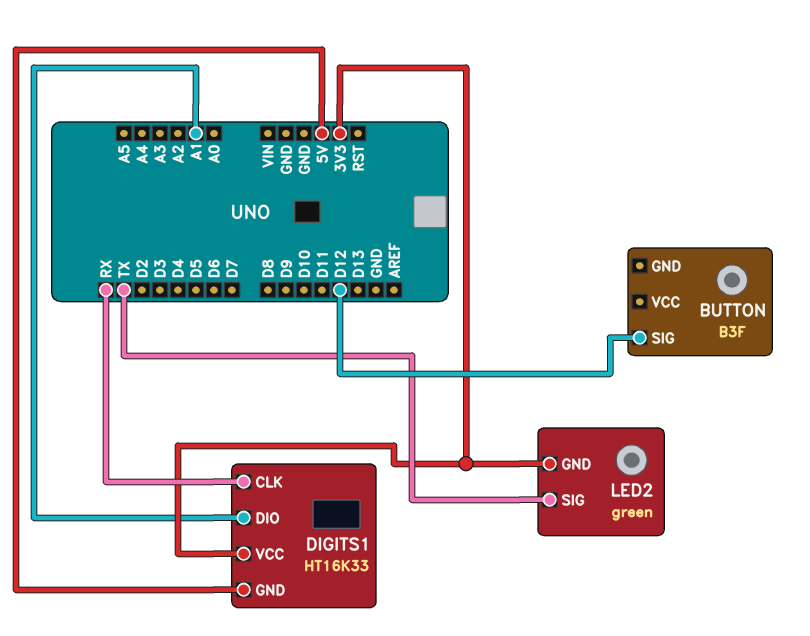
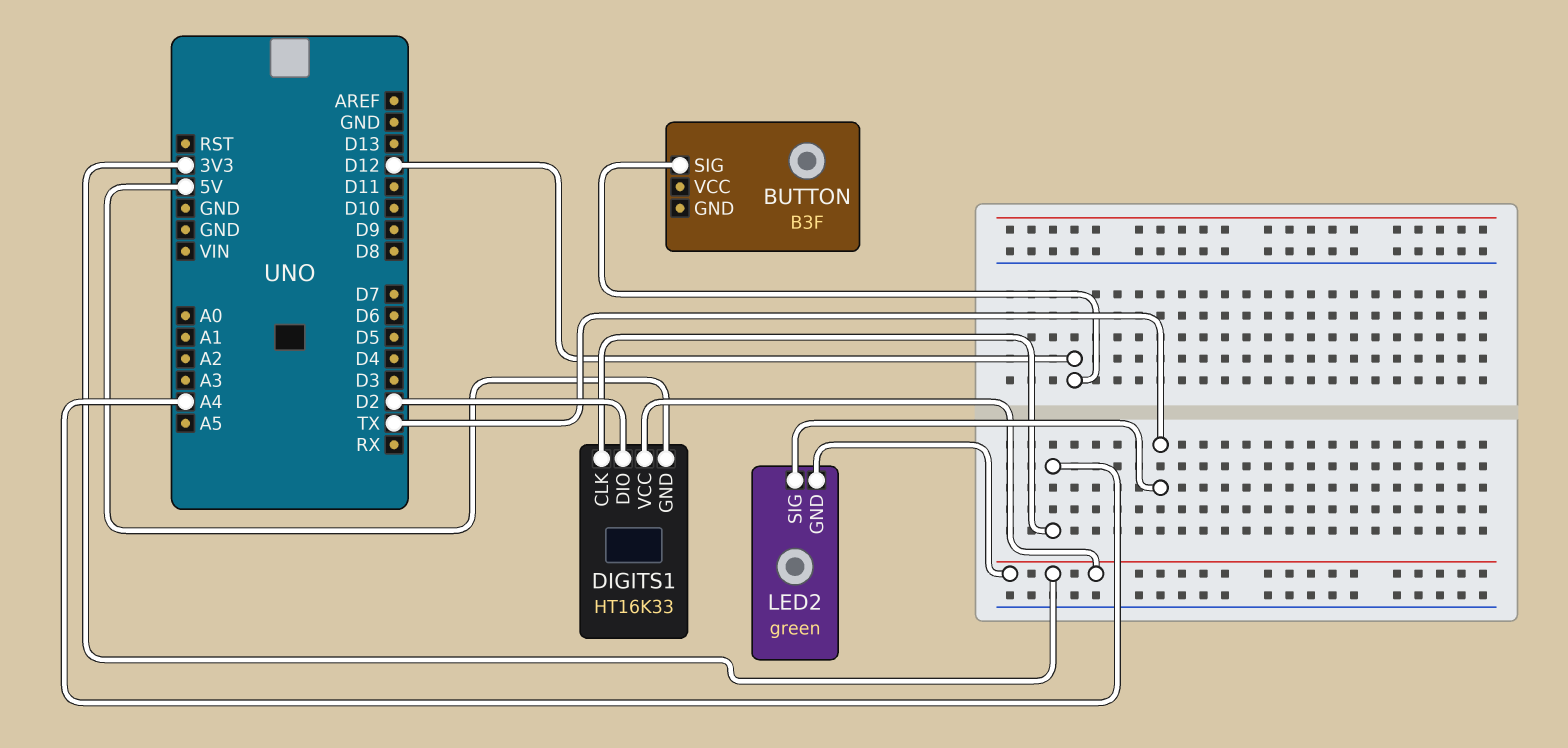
DIGITS1 pin CLK: RX -> A4
DIGITS1 pin DIO: A1 -> D2

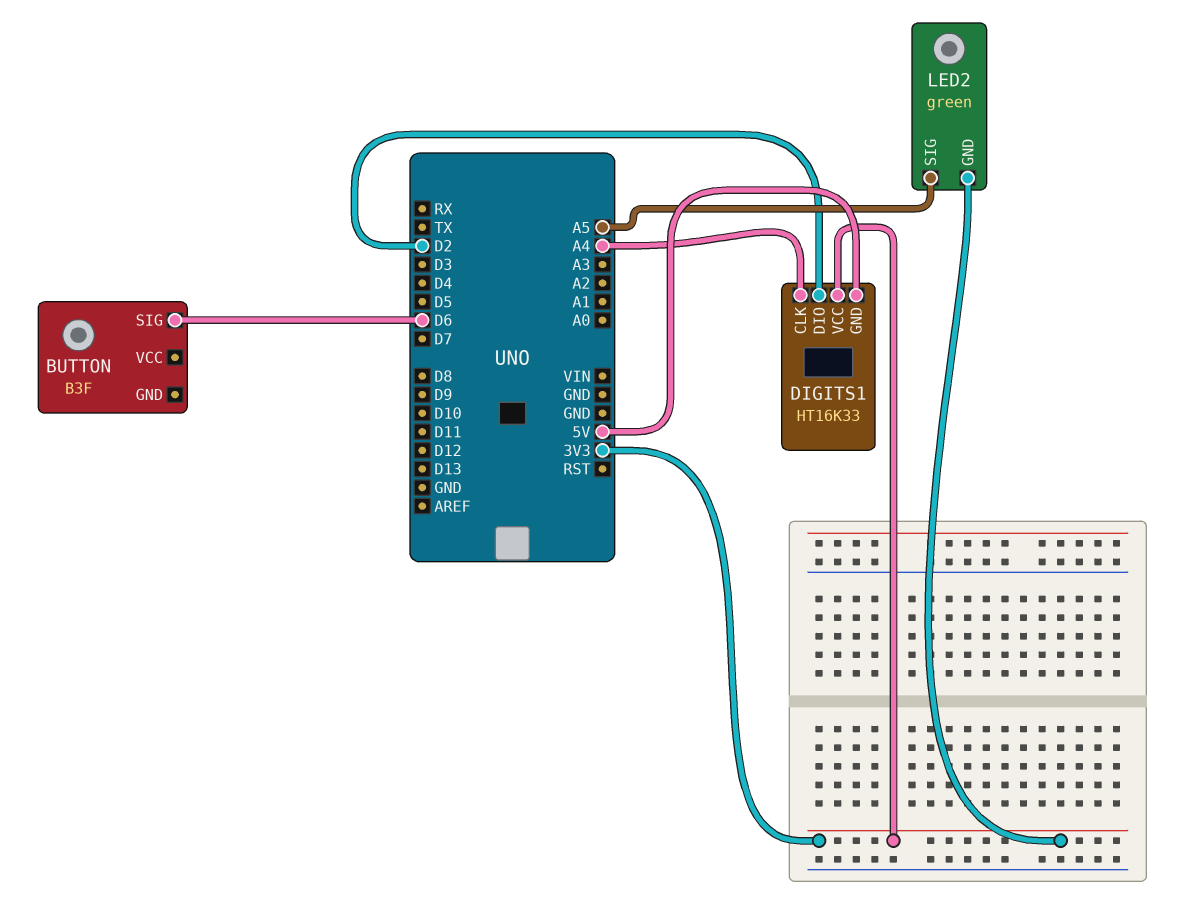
BUTTON pin SIG: D12 -> D6
LED2 pin SIG: TX -> A5

